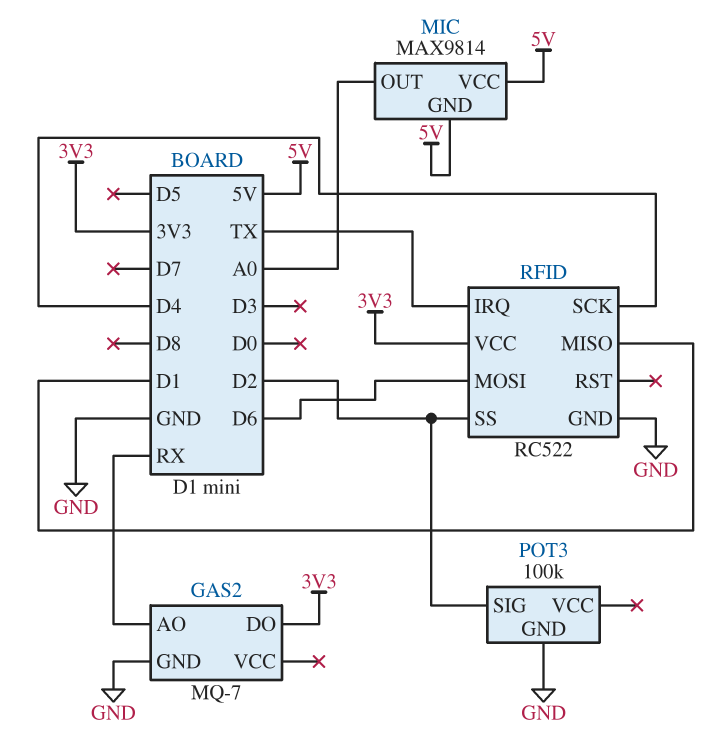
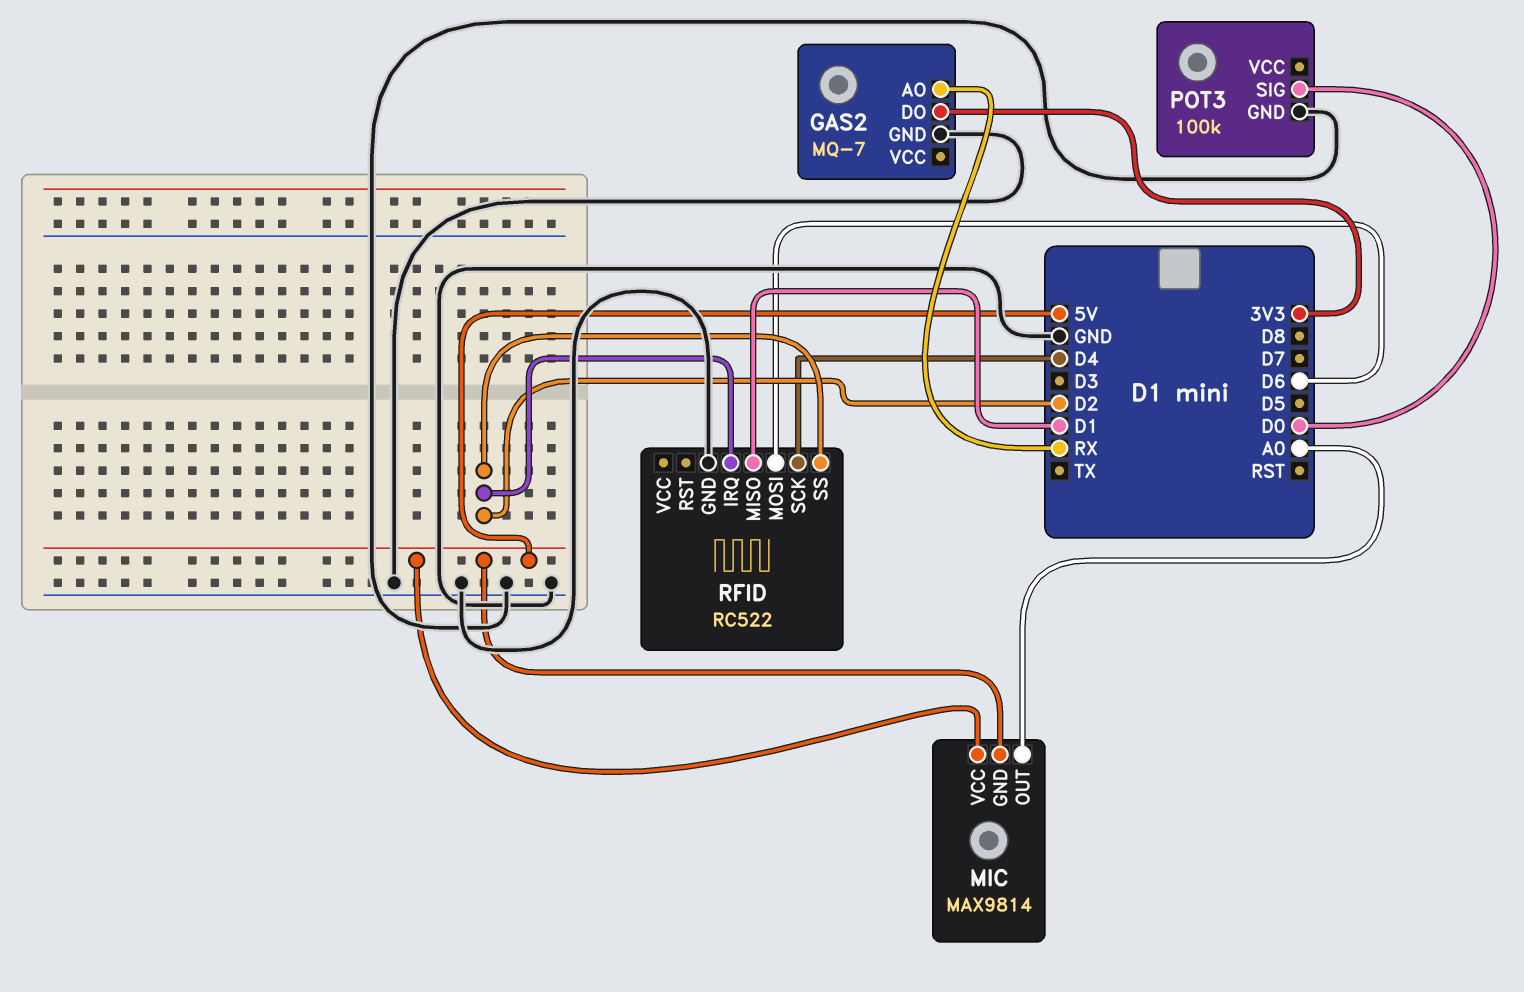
POT3 pin SIG: D2 -> D0
RFID pin IRQ: TX -> D2
RFID pin VCC: 3V3 -> none

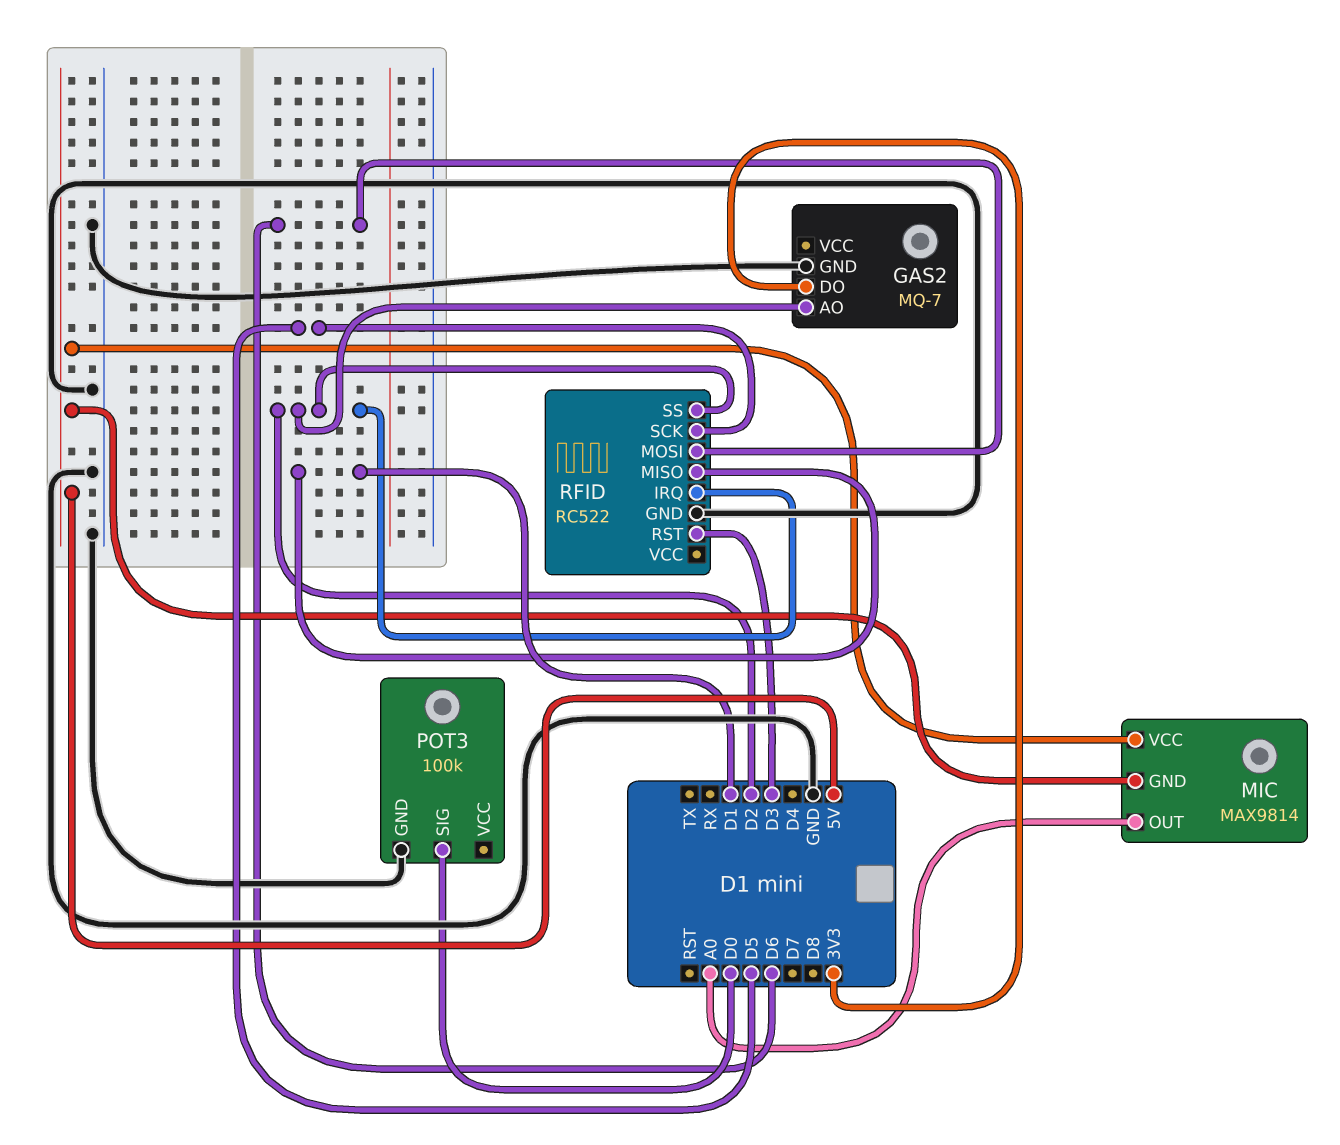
GAS2 pin AO: RX -> D2
RFID pin RST: none -> D3
RFID pin SCK: D4 -> D5

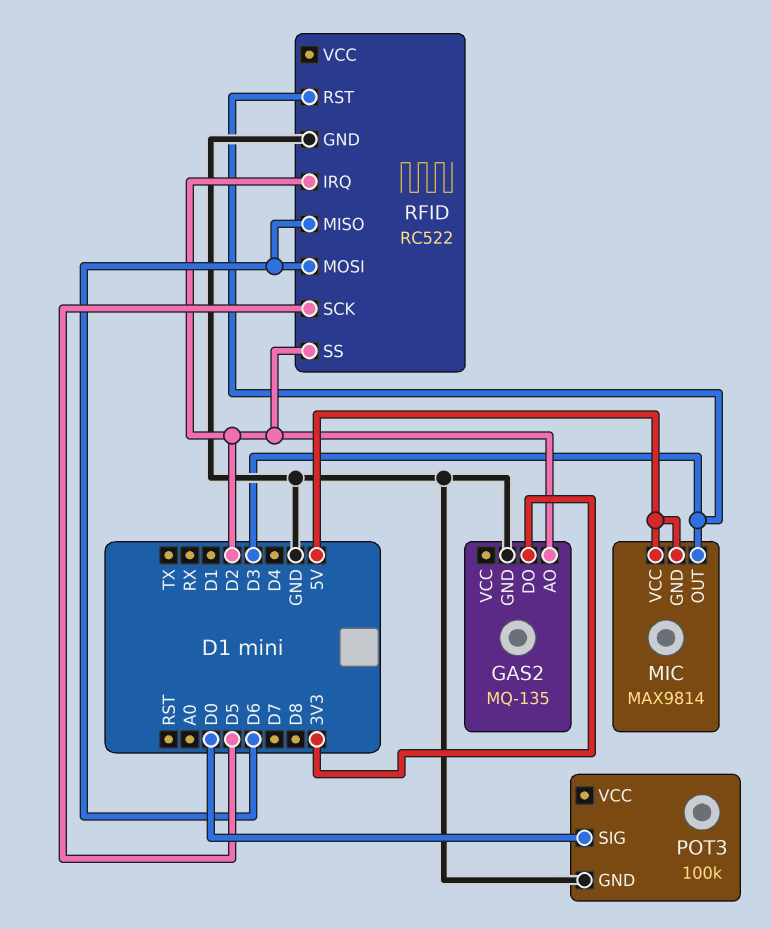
GAS2: MQ-7 -> MQ-135
MIC pin OUT: A0 -> D3
RFID pin MISO: D1 -> D6

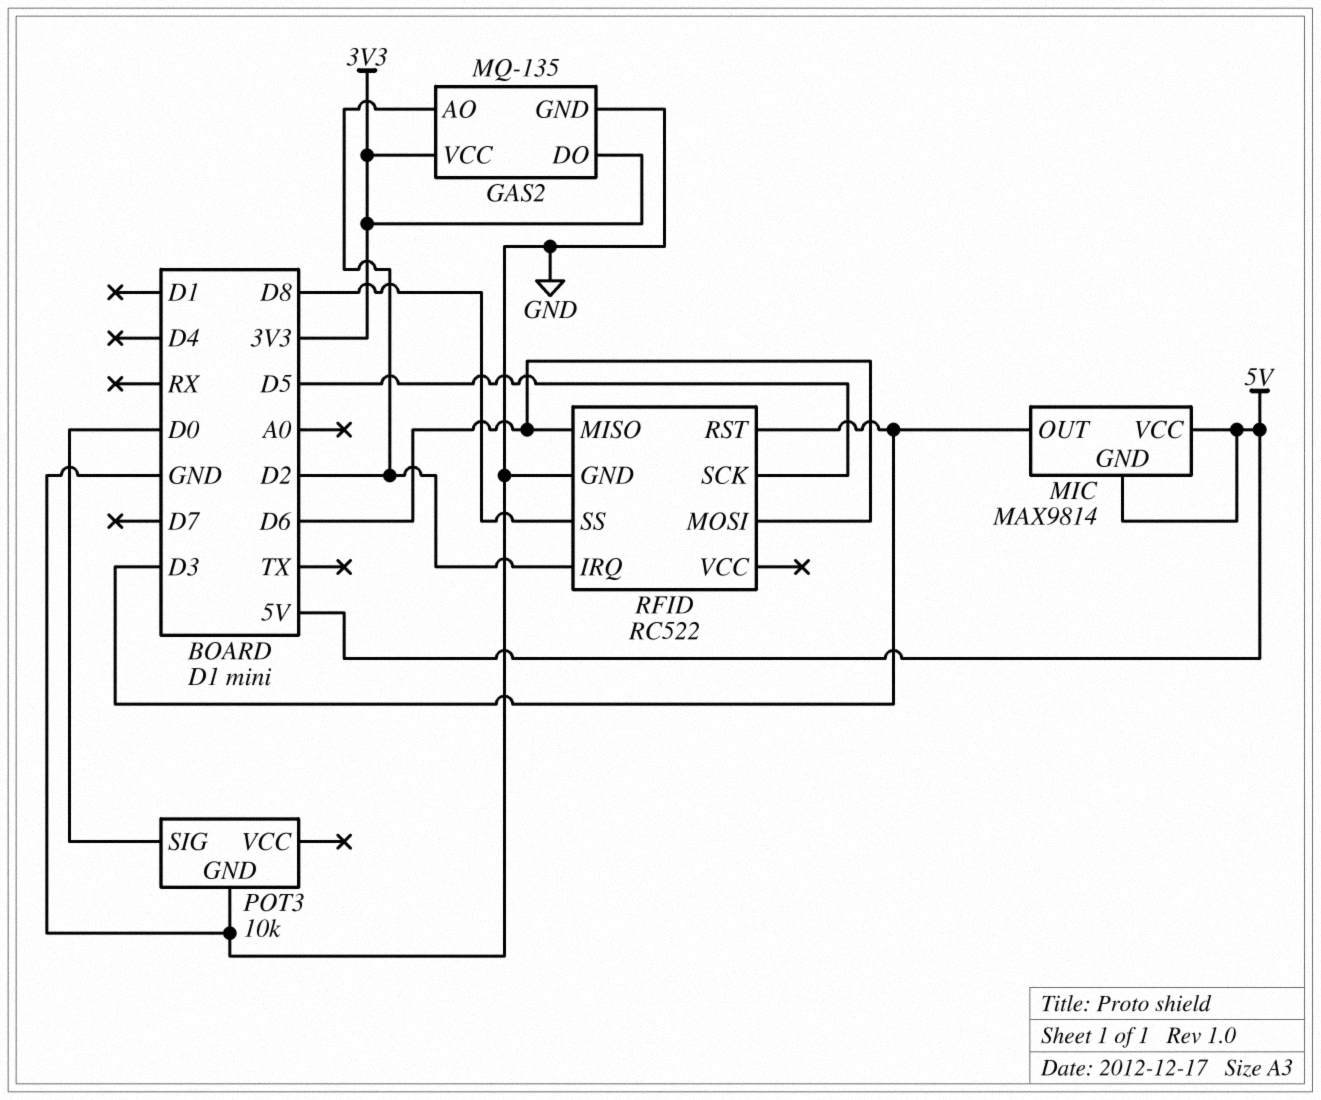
GAS2 pin VCC: none -> 3V3
POT3: 100k -> 10k
RFID pin SS: D2 -> D8

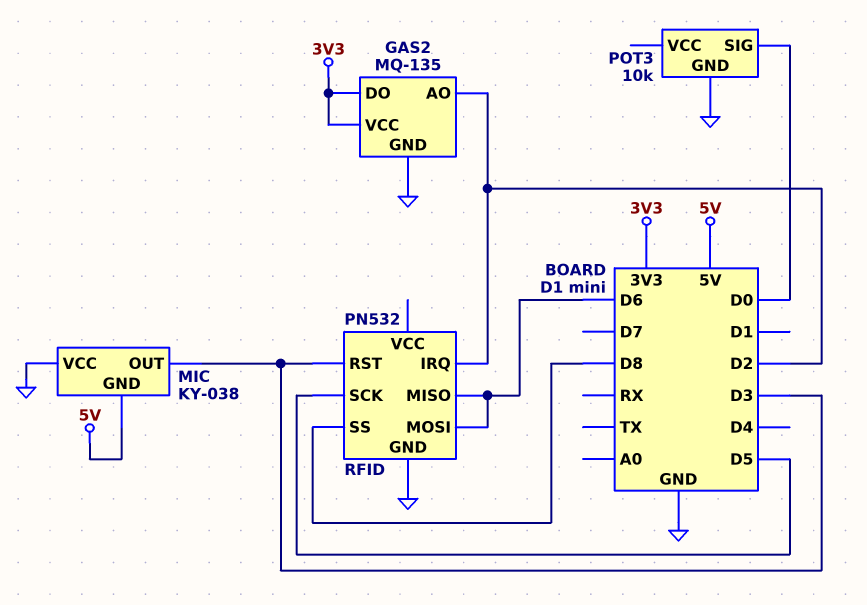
MIC: MAX9814 -> KY-038
MIC pin VCC: 5V -> GND
RFID: RC522 -> PN532

